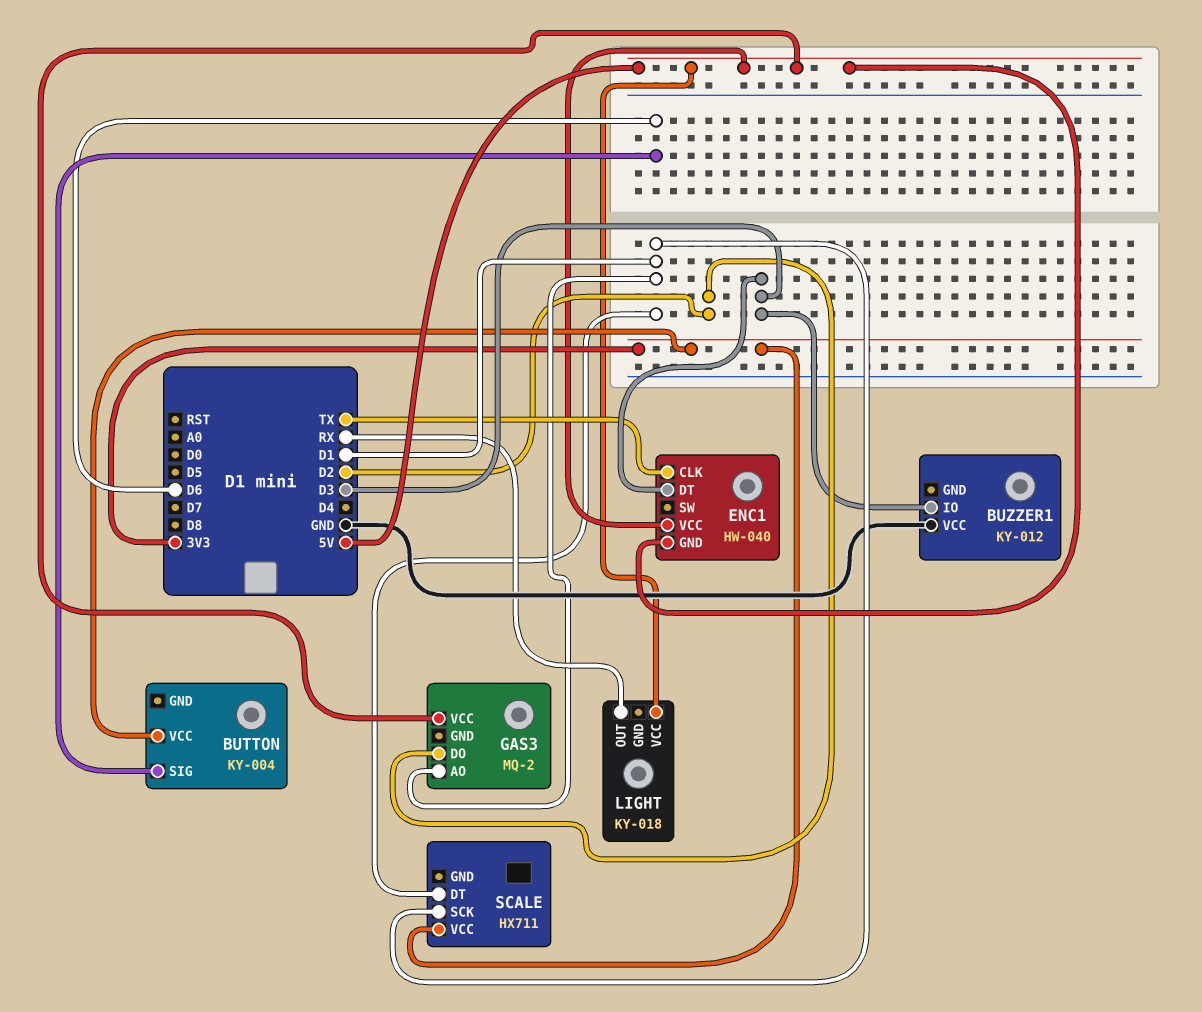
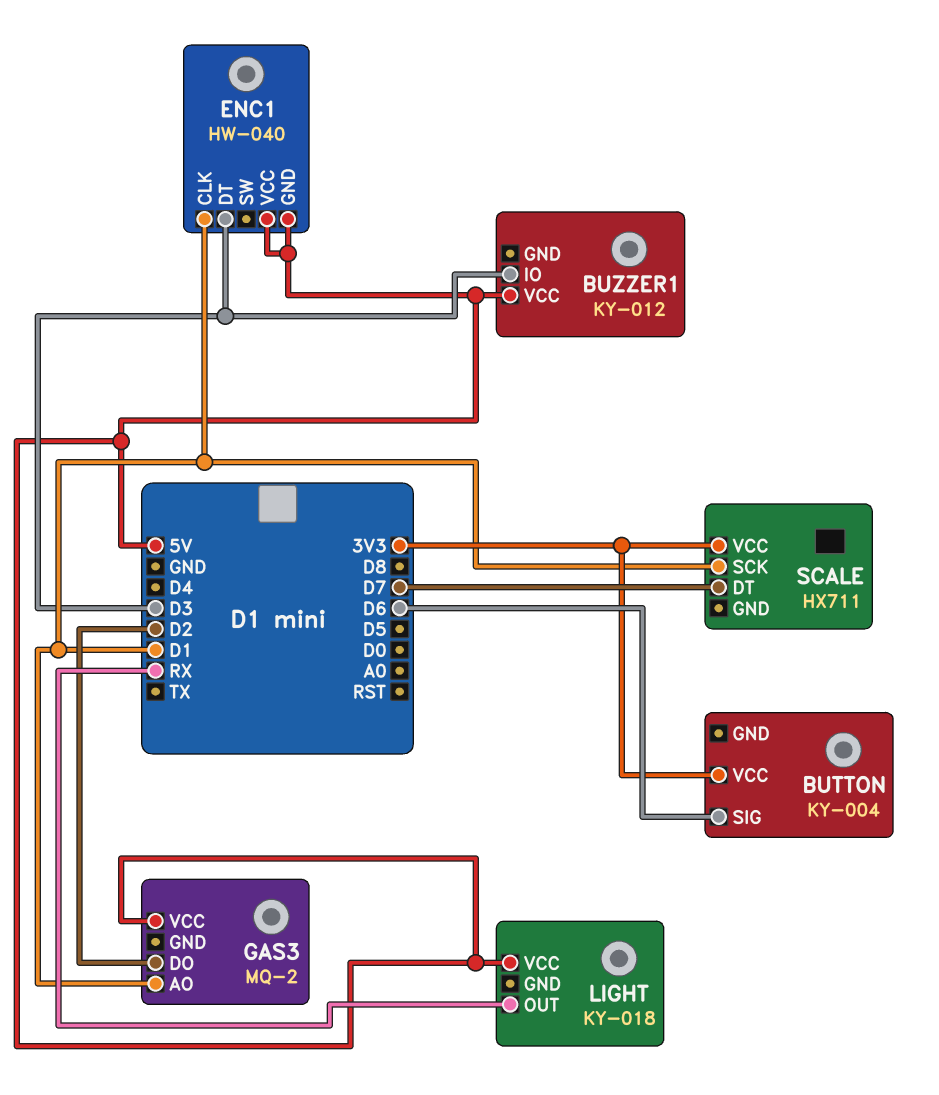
BUZZER1 pin VCC: GND -> 5V
ENC1 pin CLK: TX -> D1
SCALE pin DT: D1 -> D7

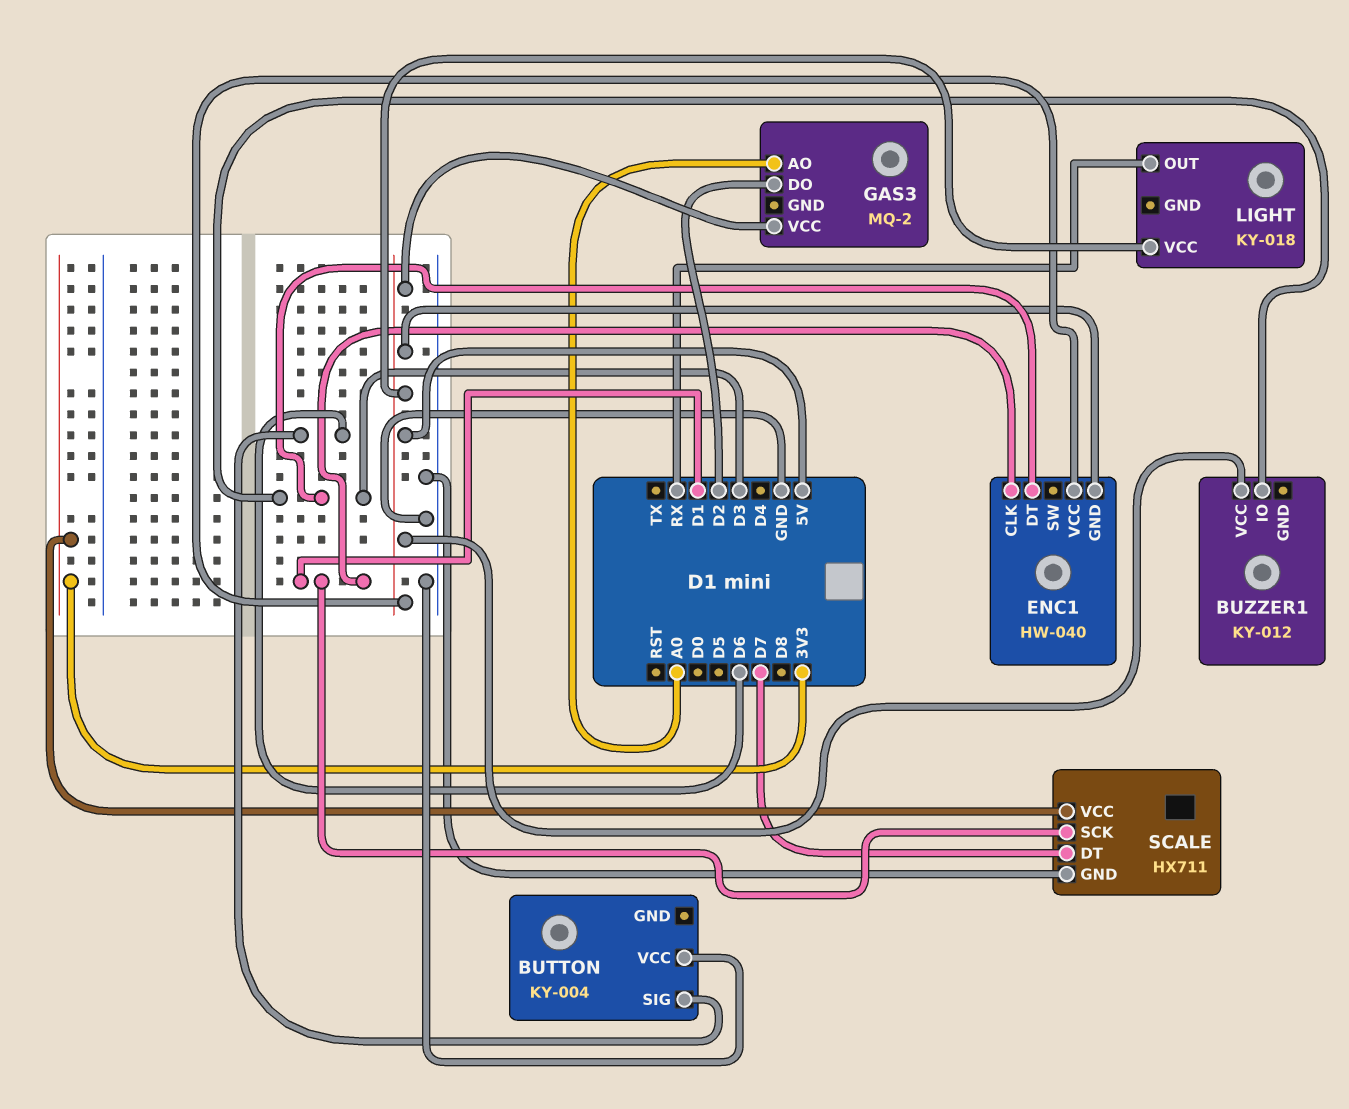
BUTTON pin VCC: 3V3 -> GND
GAS3 pin AO: D1 -> A0
SCALE pin GND: none -> GND

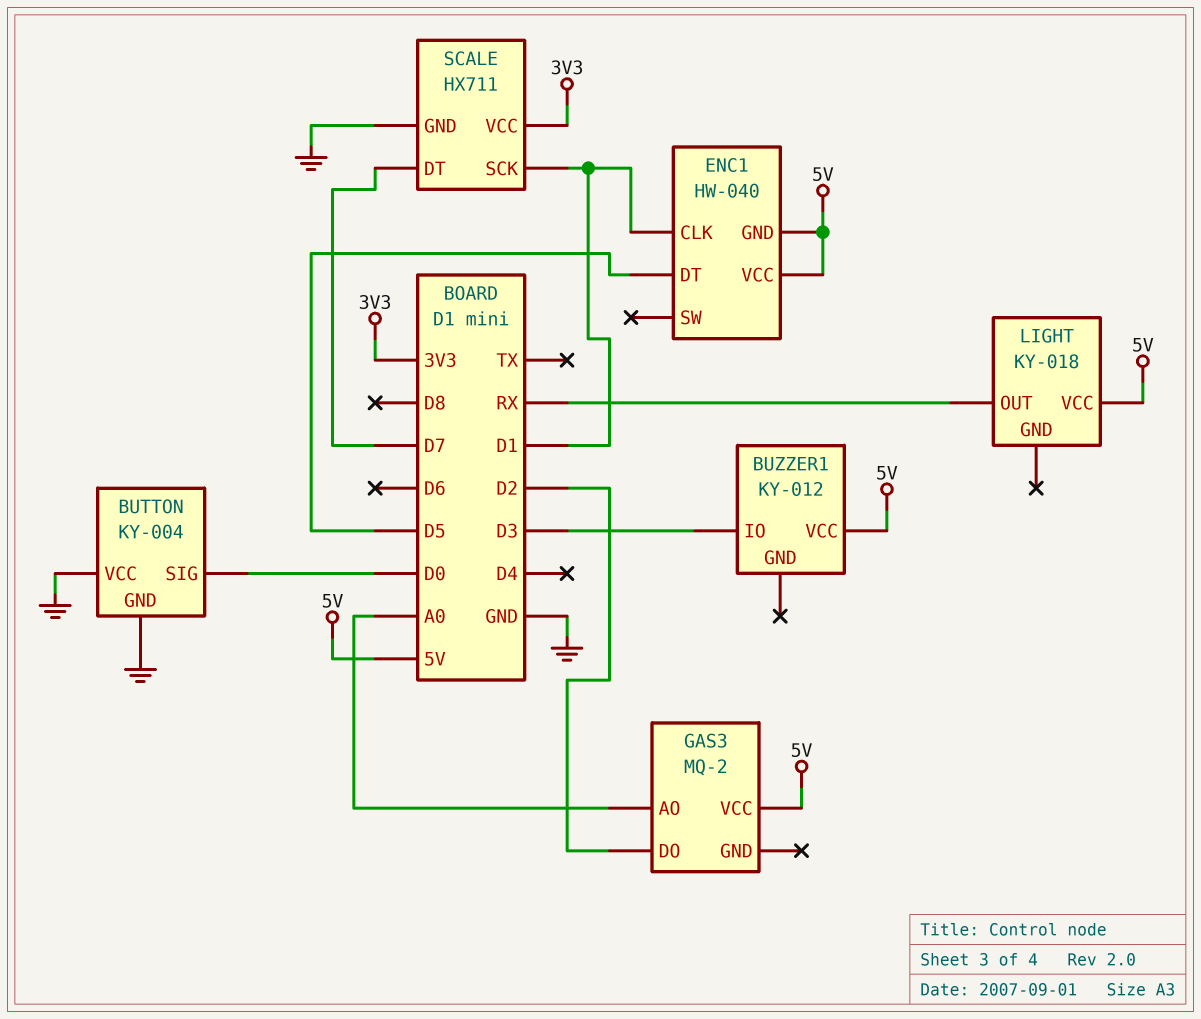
BUTTON pin GND: none -> GND
BUTTON pin SIG: D6 -> D0
ENC1 pin DT: D3 -> D5

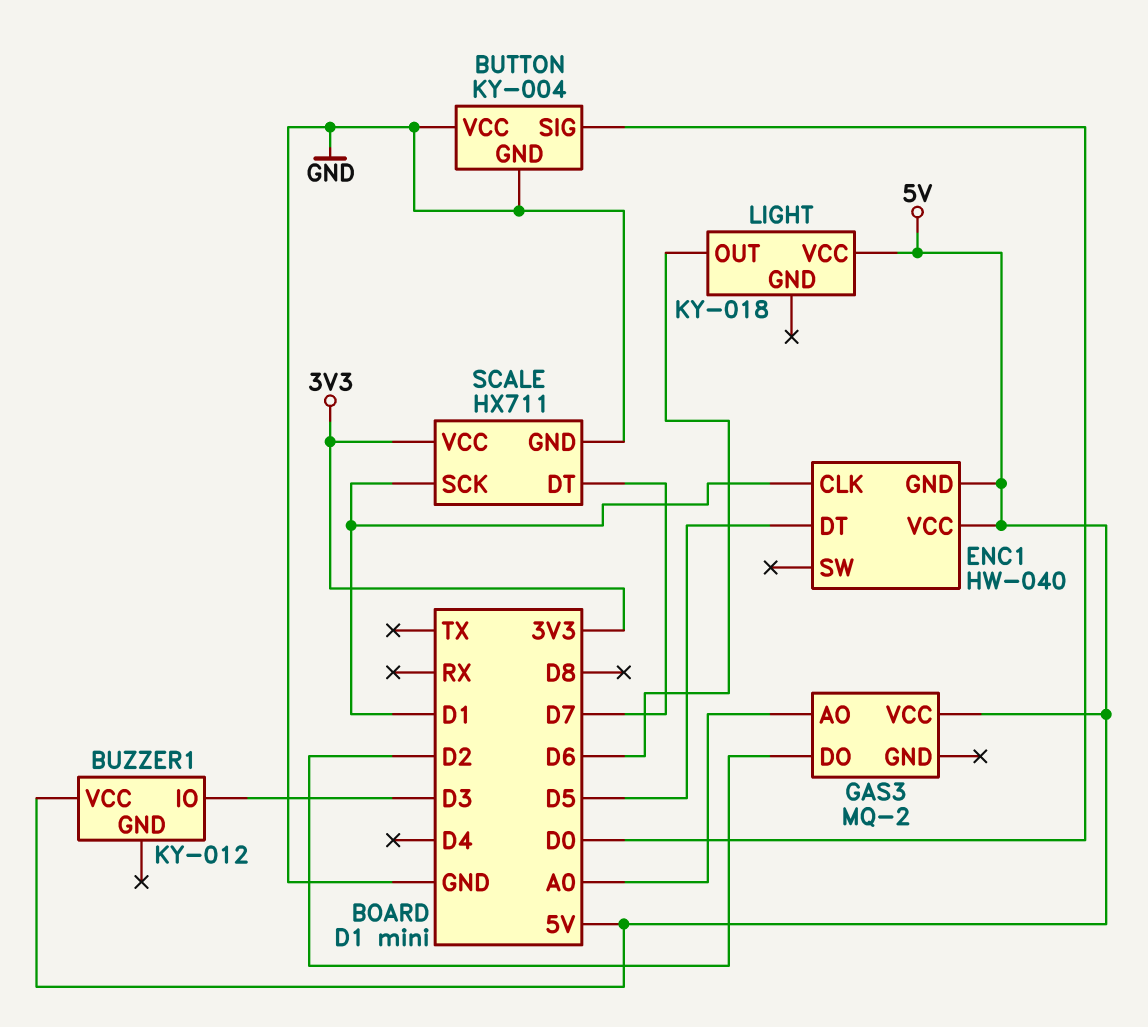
LIGHT pin OUT: RX -> D6

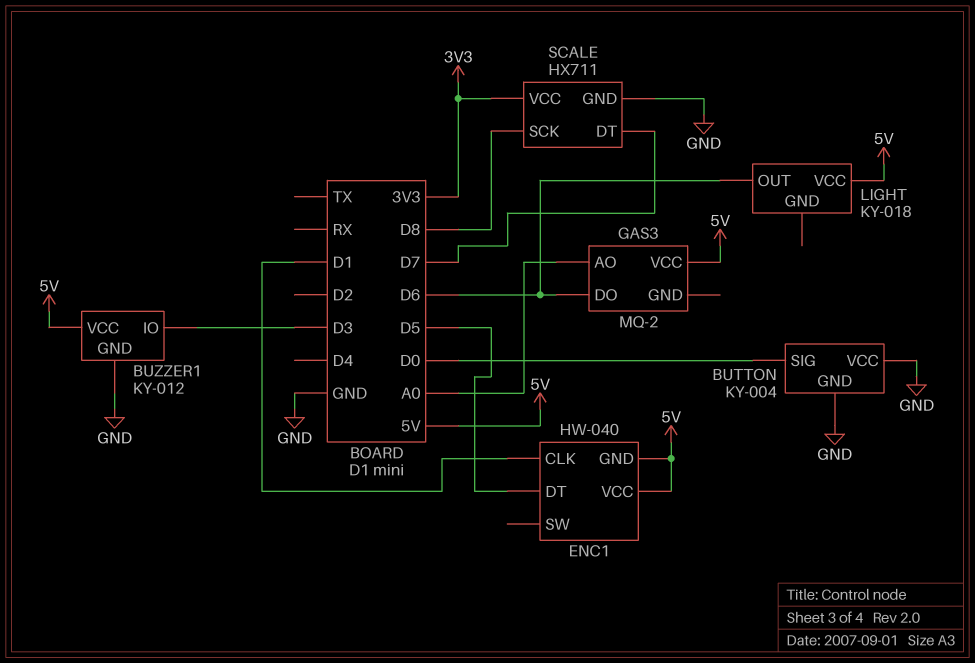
BUZZER1 pin GND: none -> GND
GAS3 pin DO: D2 -> D6
SCALE pin SCK: D1 -> D8

